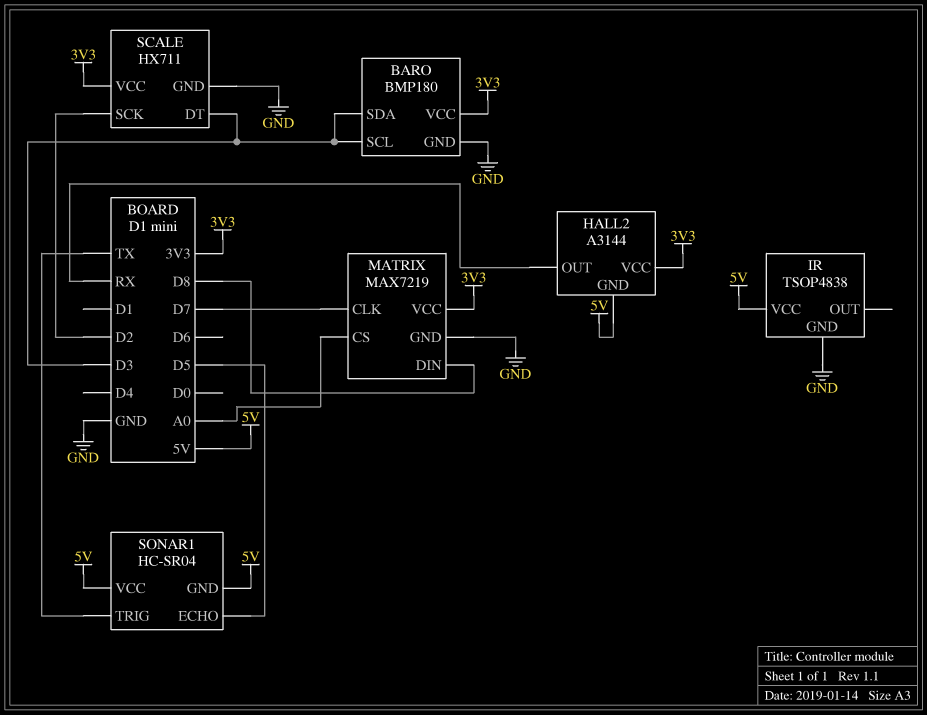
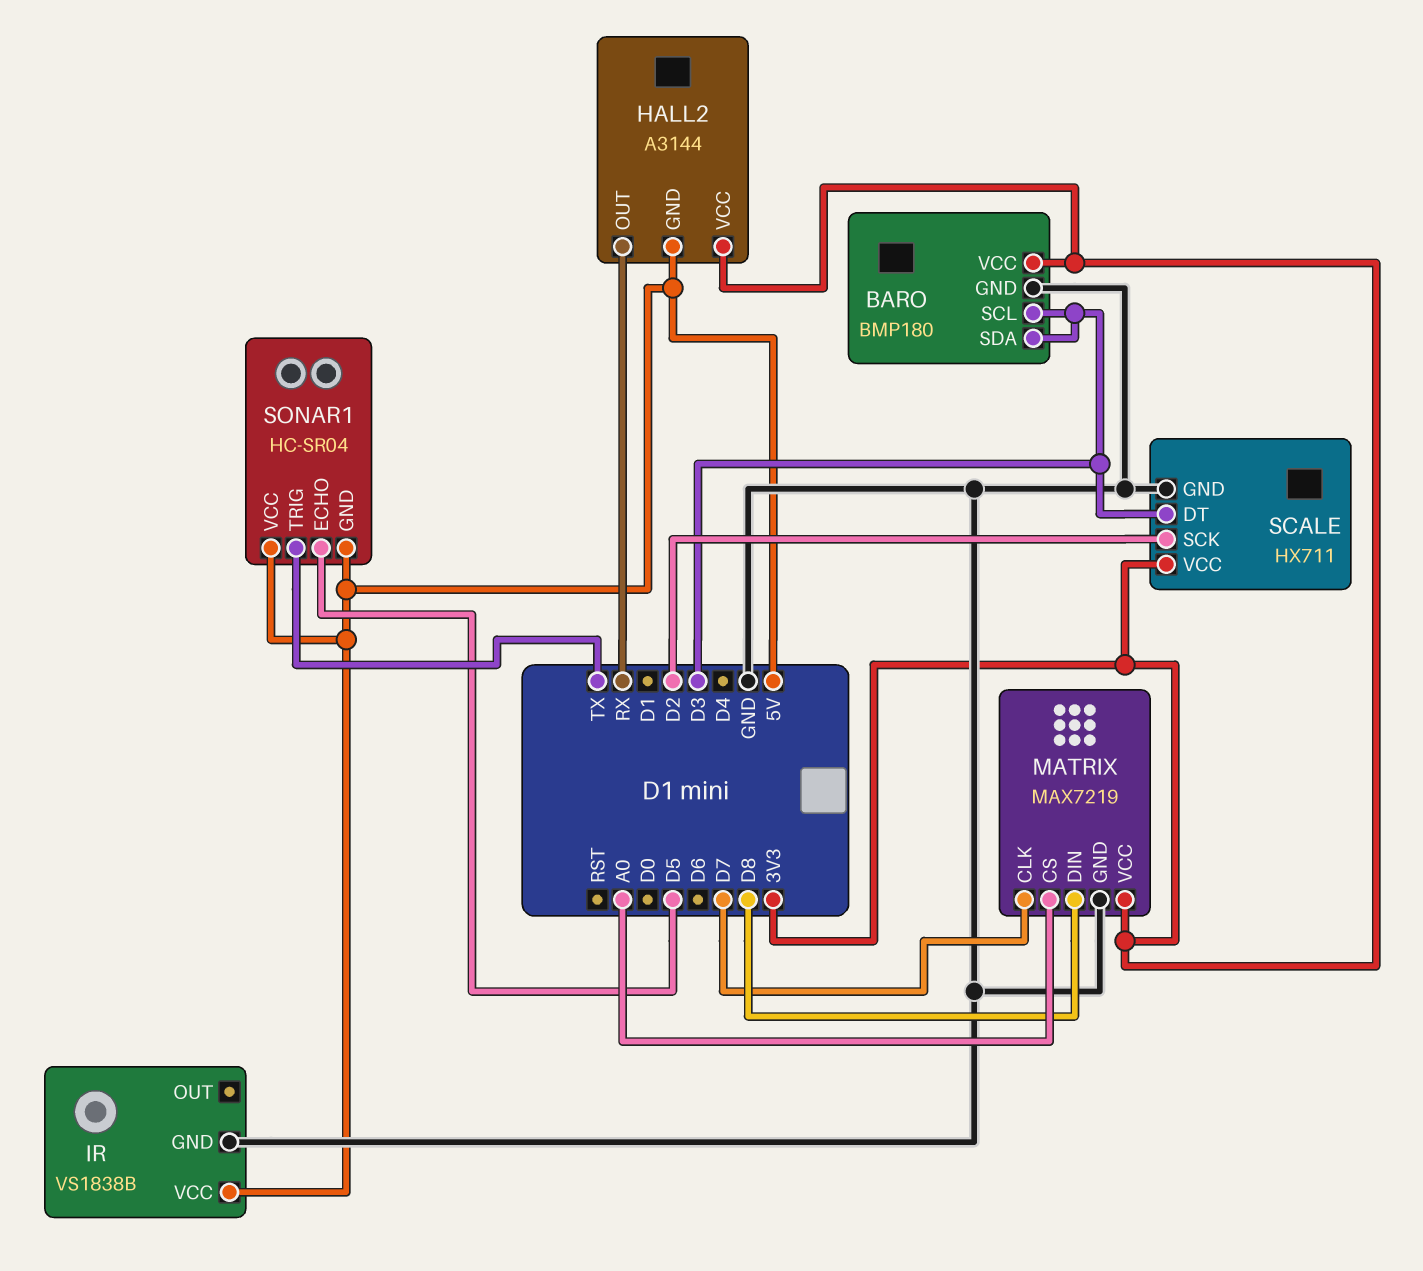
IR: TSOP4838 -> VS1838B

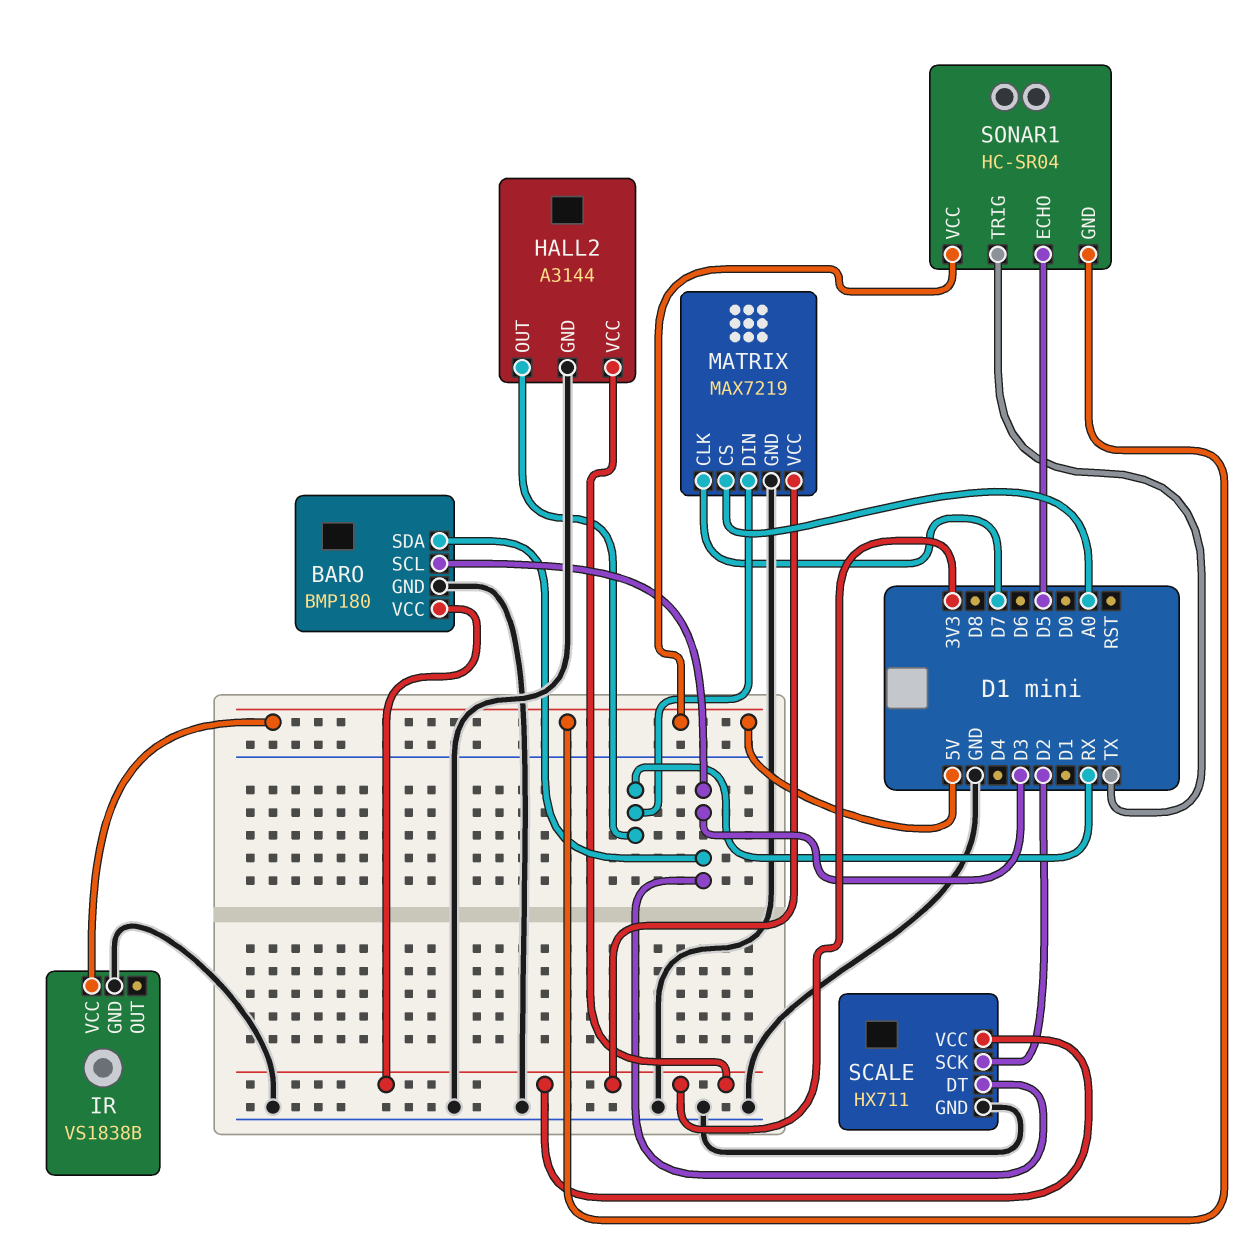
HALL2 pin GND: 5V -> GND
MATRIX pin DIN: D8 -> RX

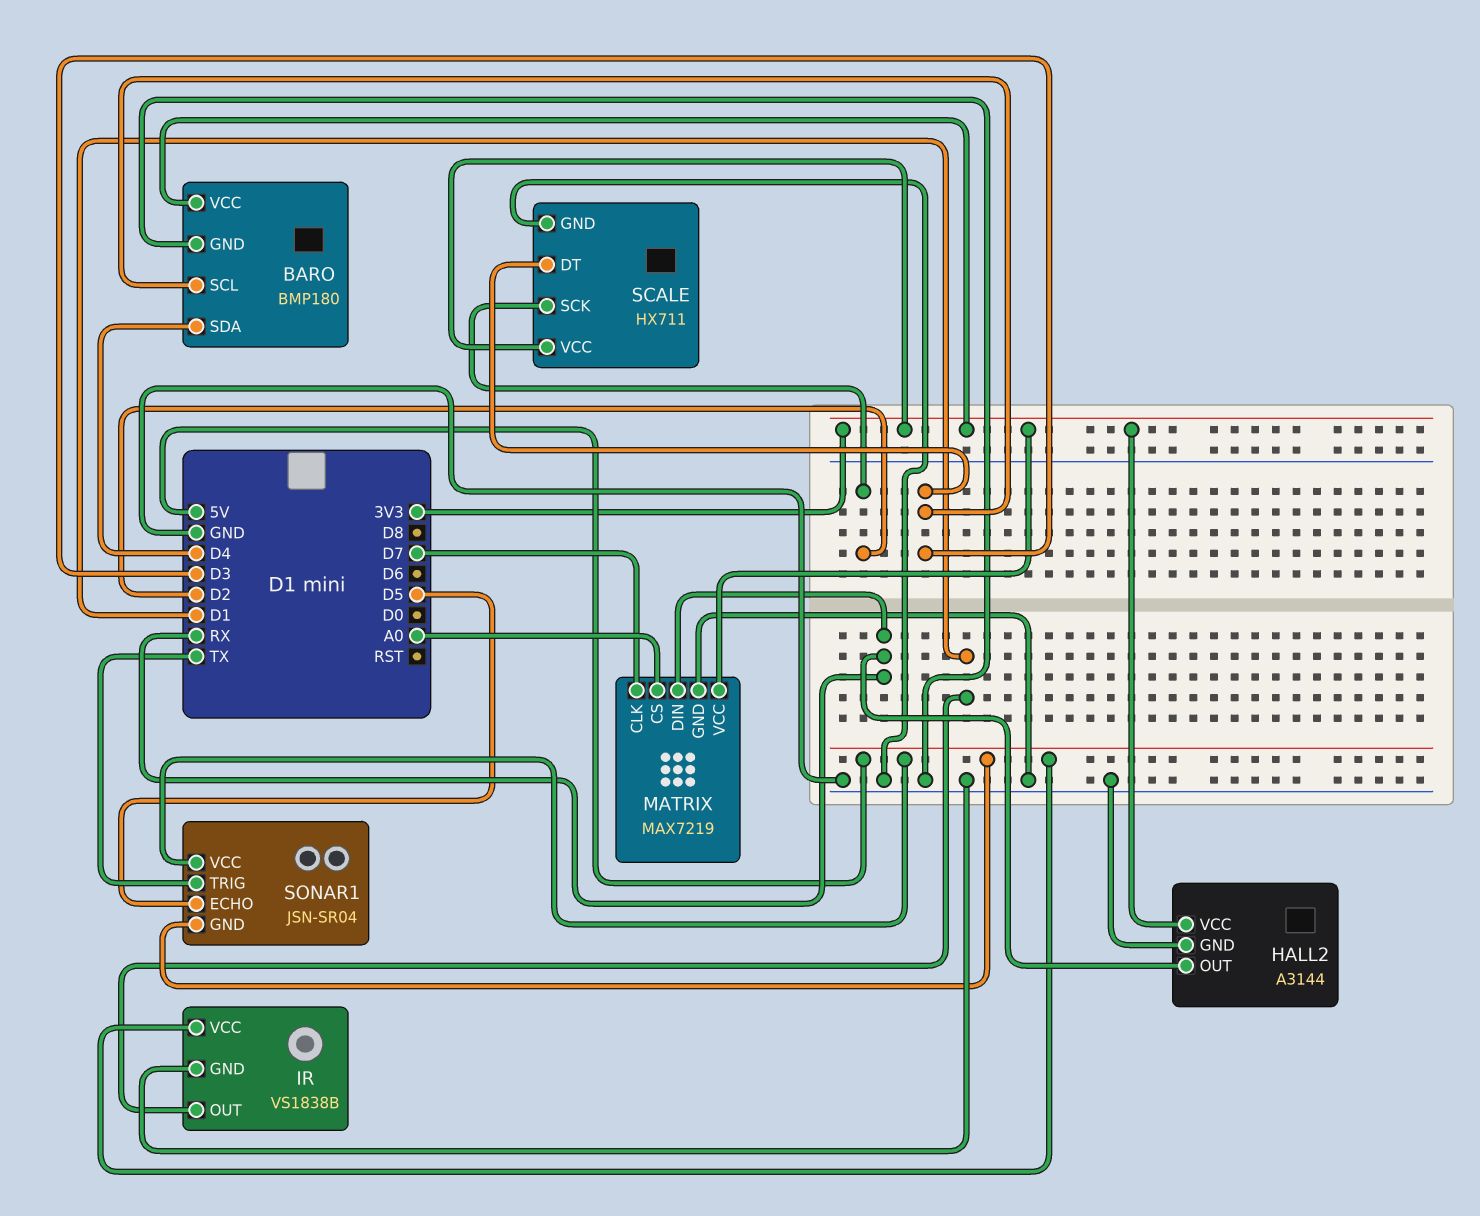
BARO pin SDA: D3 -> D4
IR pin OUT: none -> D1
SONAR1: HC-SR04 -> JSN-SR04

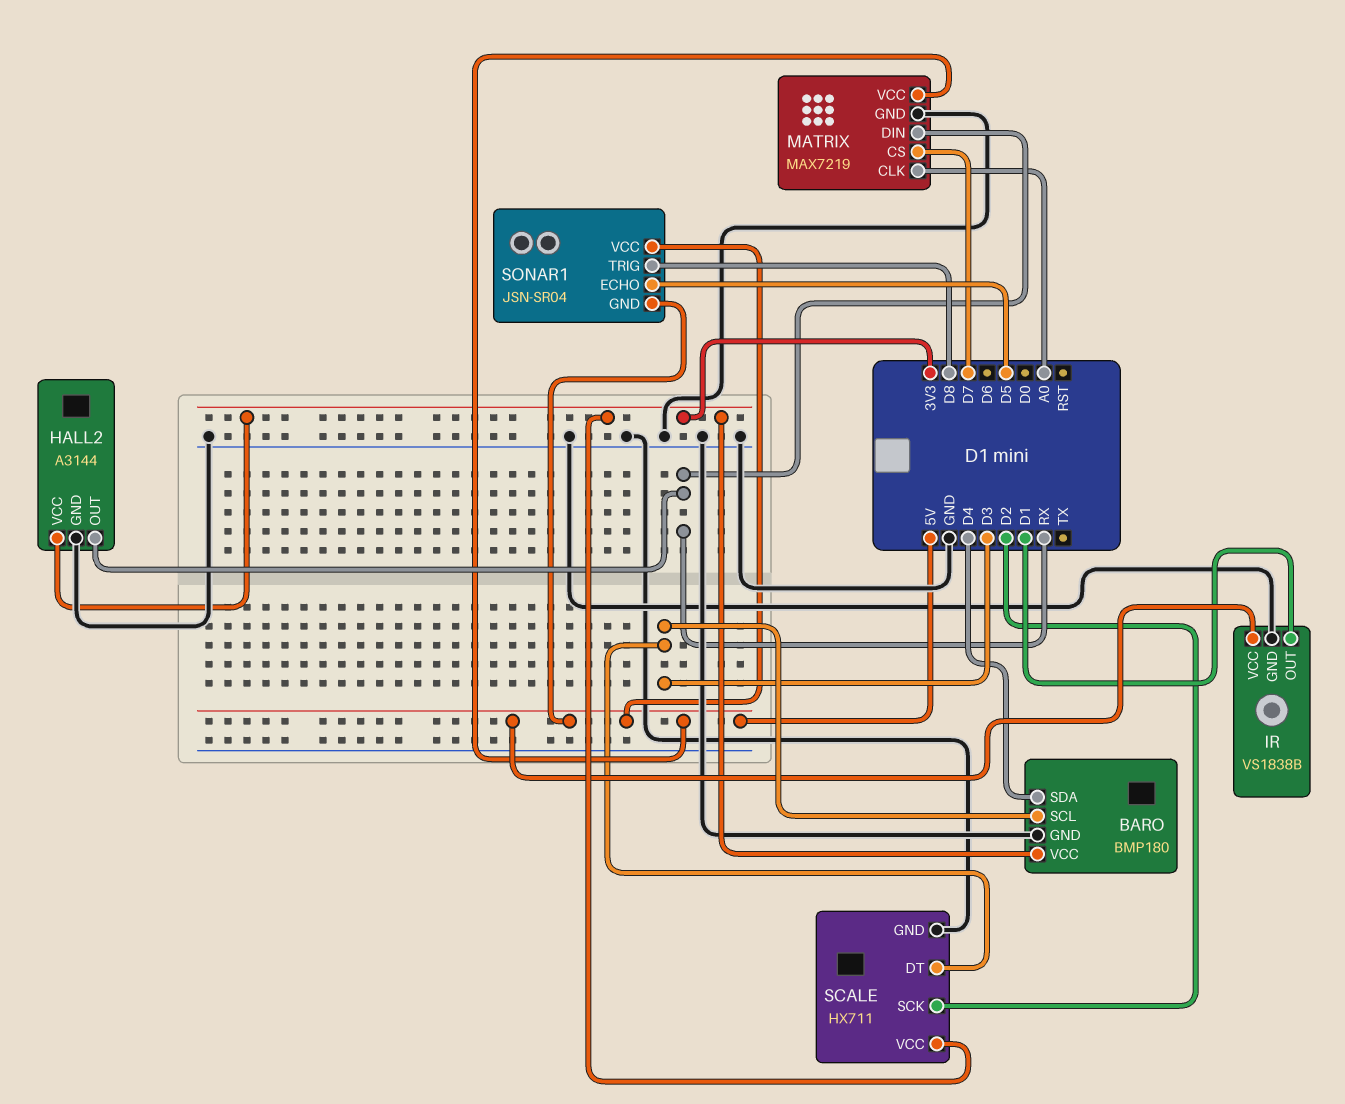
MATRIX pin CLK: D7 -> A0
MATRIX pin CS: A0 -> D7
MATRIX pin VCC: 3V3 -> 5V
SONAR1 pin TRIG: TX -> D8

